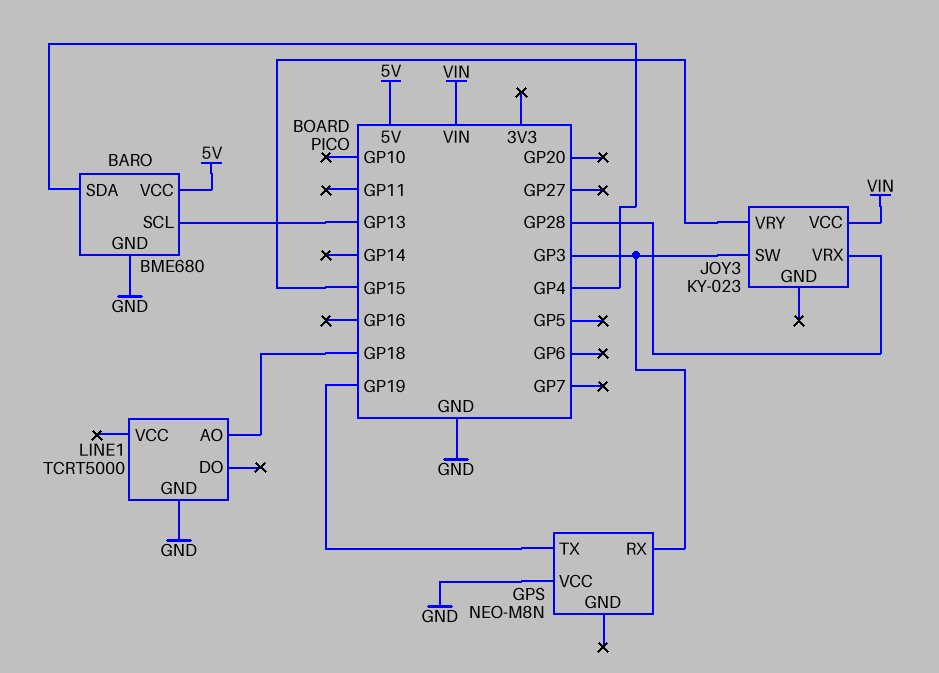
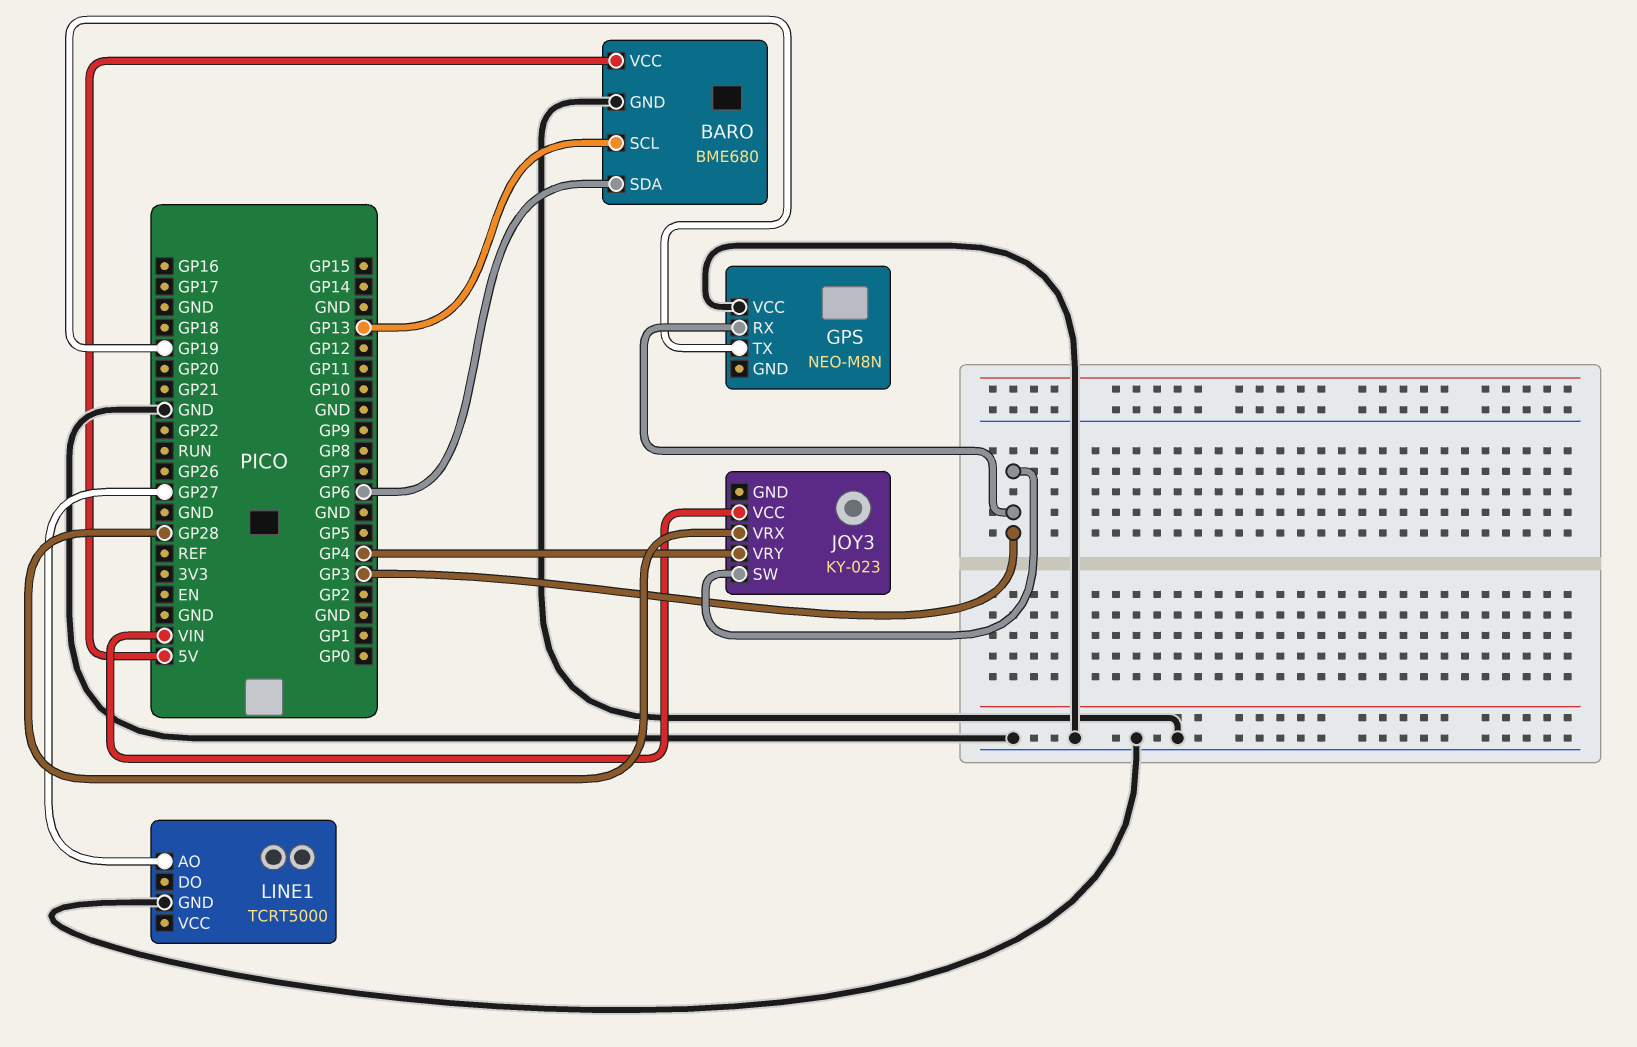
BARO pin SDA: GP4 -> GP6
JOY3 pin VRY: GP15 -> GP4
LINE1 pin AO: GP18 -> GP27

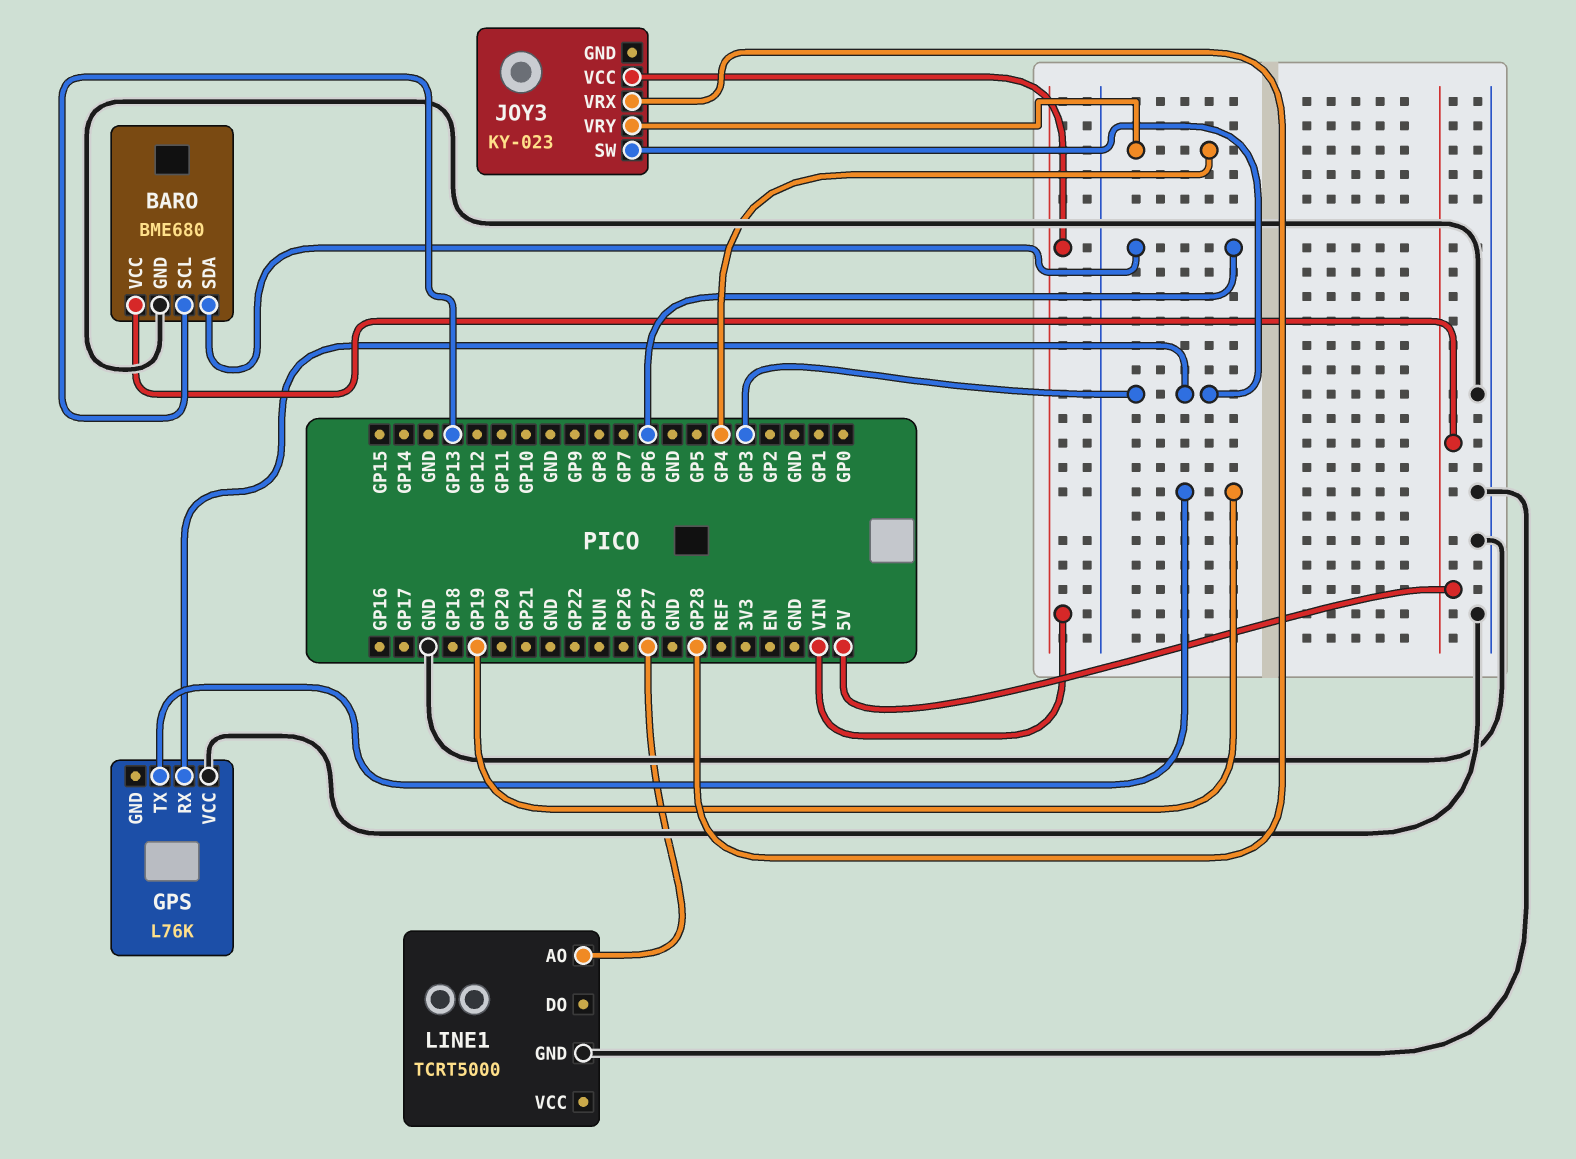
GPS: NEO-M8N -> L76K

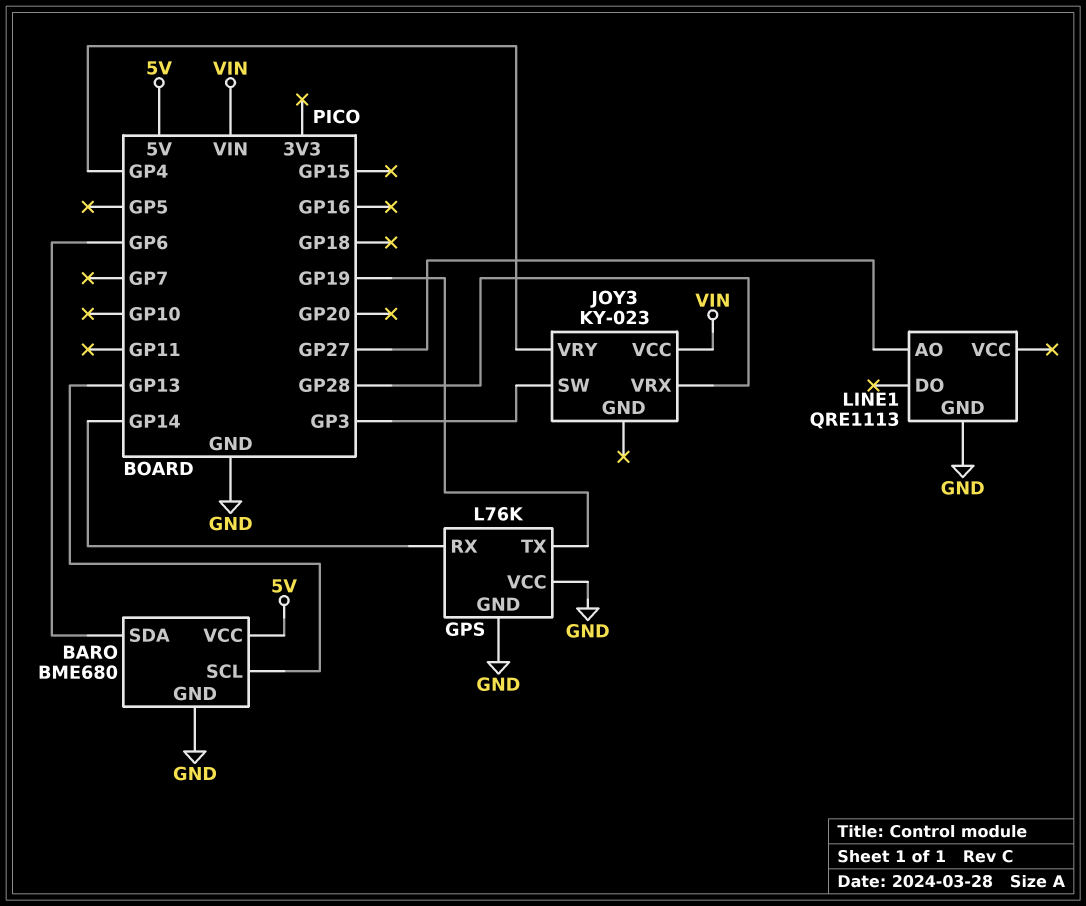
GPS pin GND: none -> GND
GPS pin RX: GP3 -> GP14
LINE1: TCRT5000 -> QRE1113

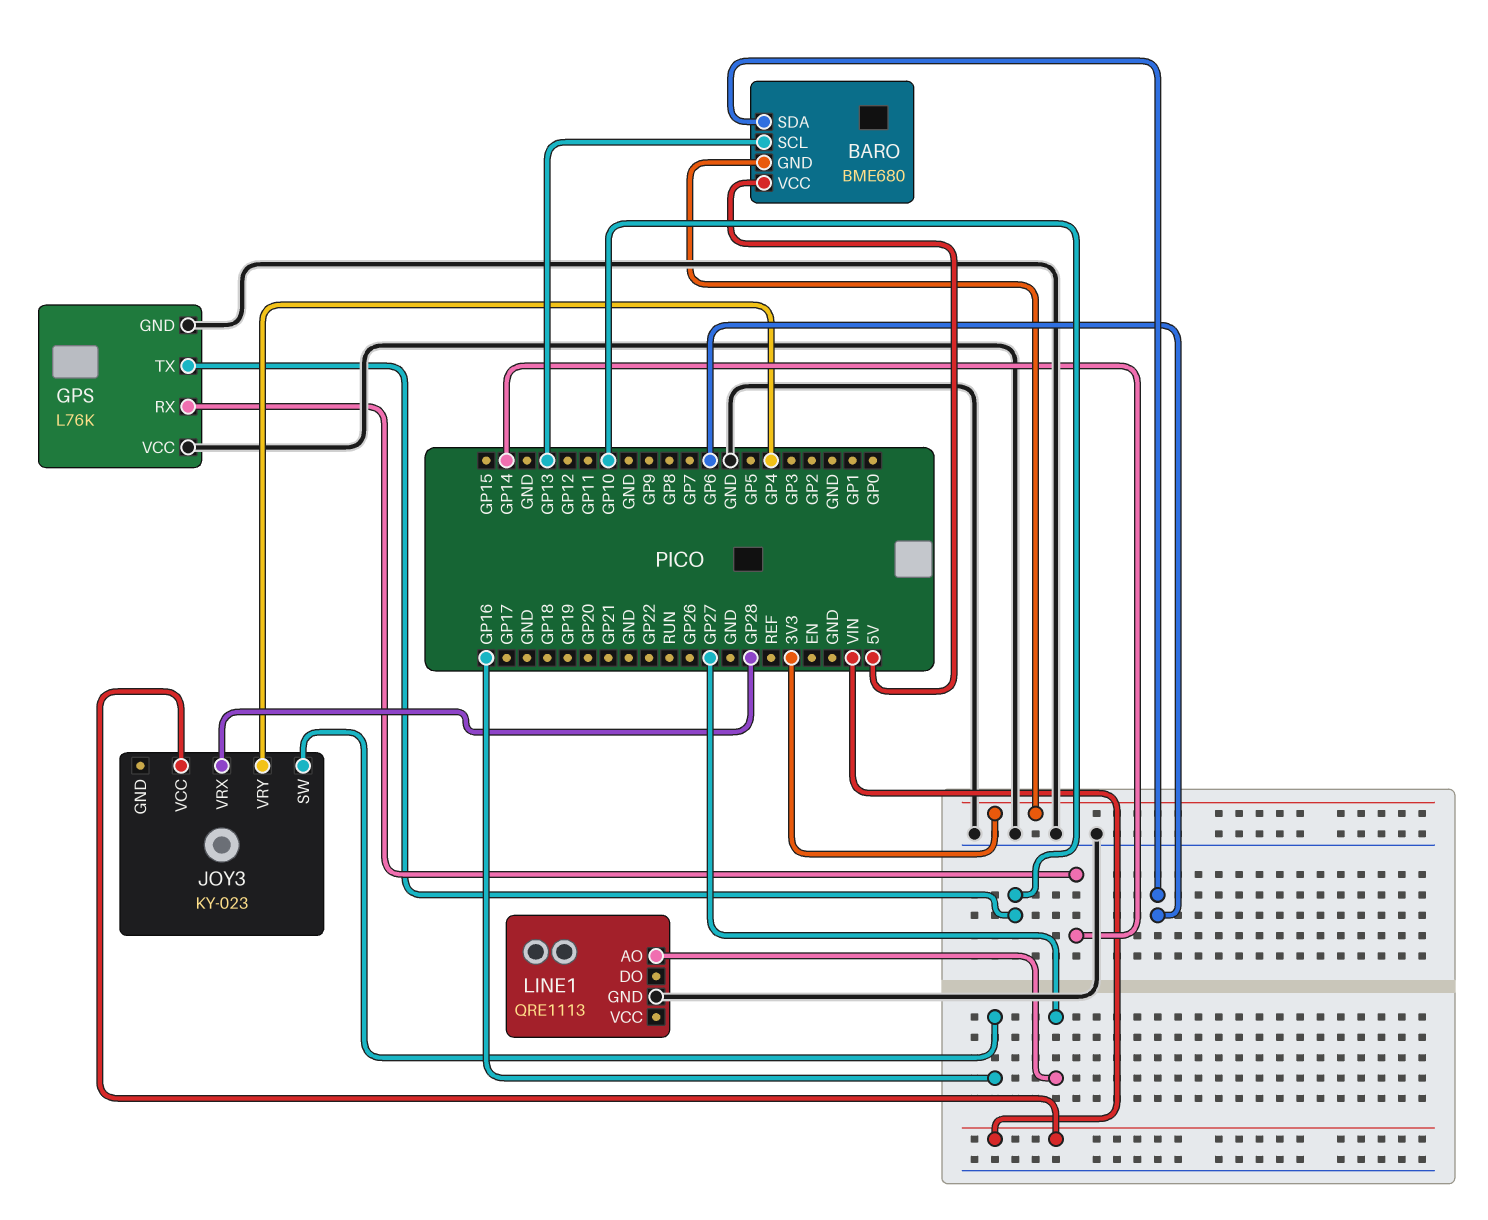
BARO pin GND: GND -> 3V3
GPS pin TX: GP19 -> GP10
JOY3 pin SW: GP3 -> GP16

